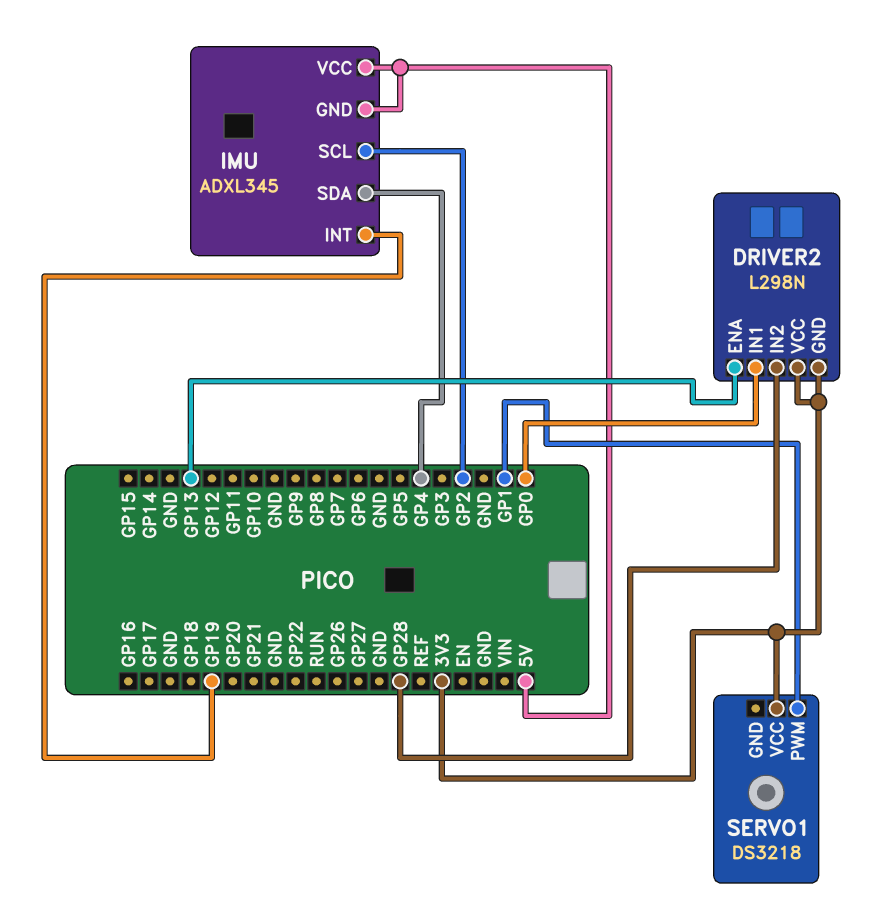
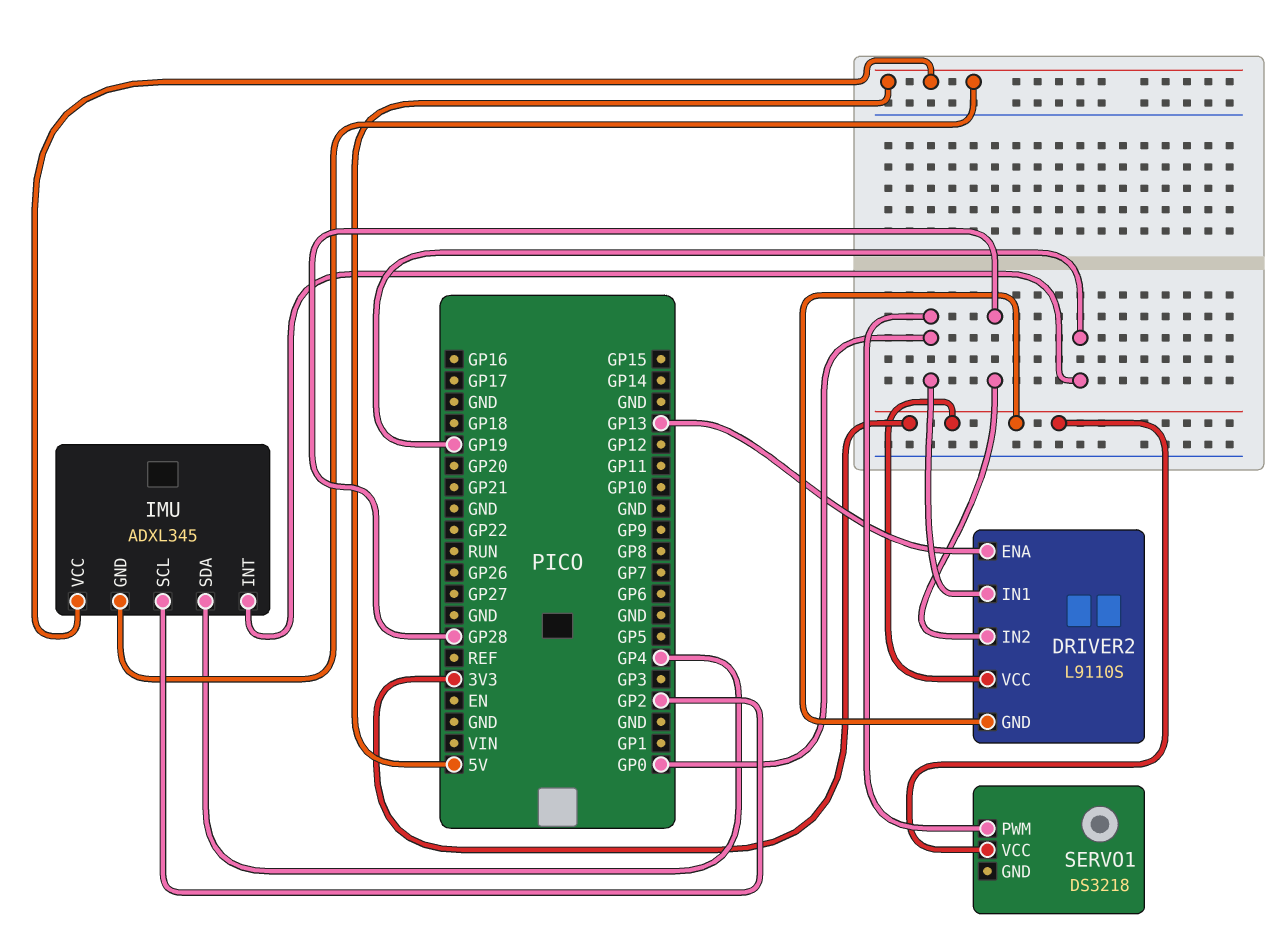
DRIVER2: L298N -> L9110S
SERVO1 pin PWM: GP1 -> GP0

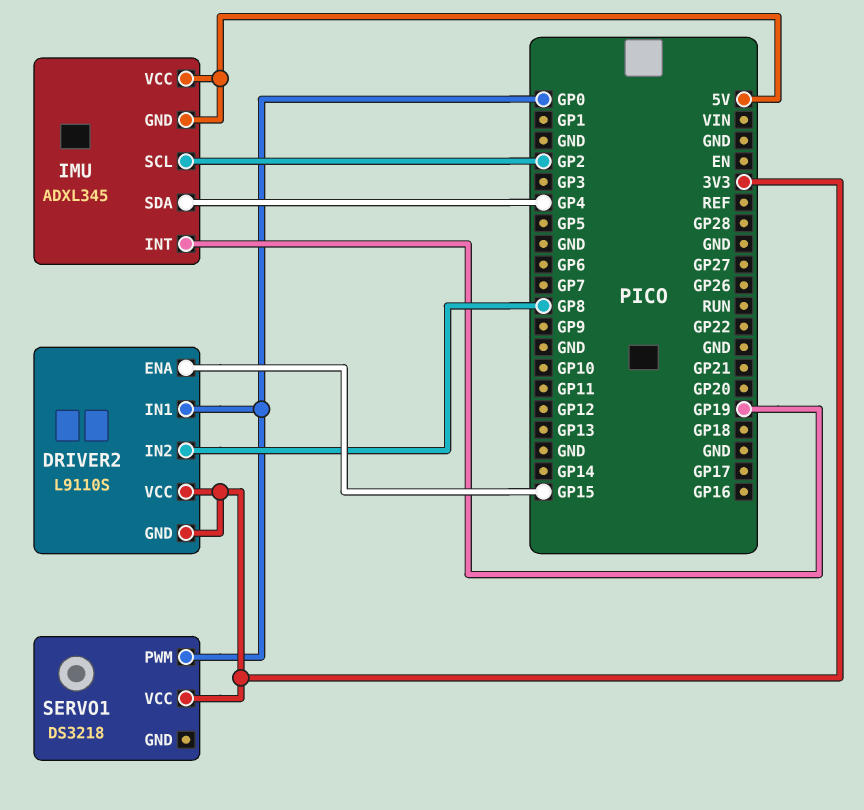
DRIVER2 pin ENA: GP13 -> GP15
DRIVER2 pin IN2: GP28 -> GP8

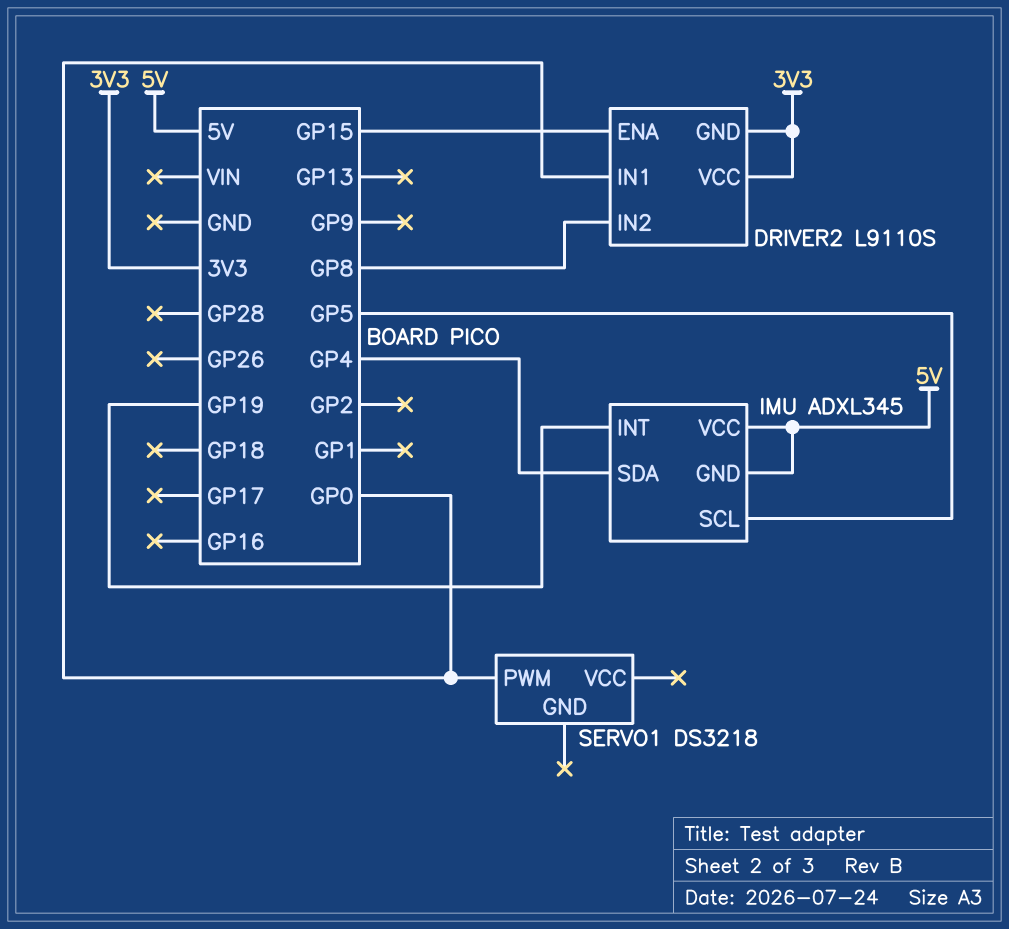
IMU pin SCL: GP2 -> GP5
SERVO1 pin VCC: 3V3 -> none

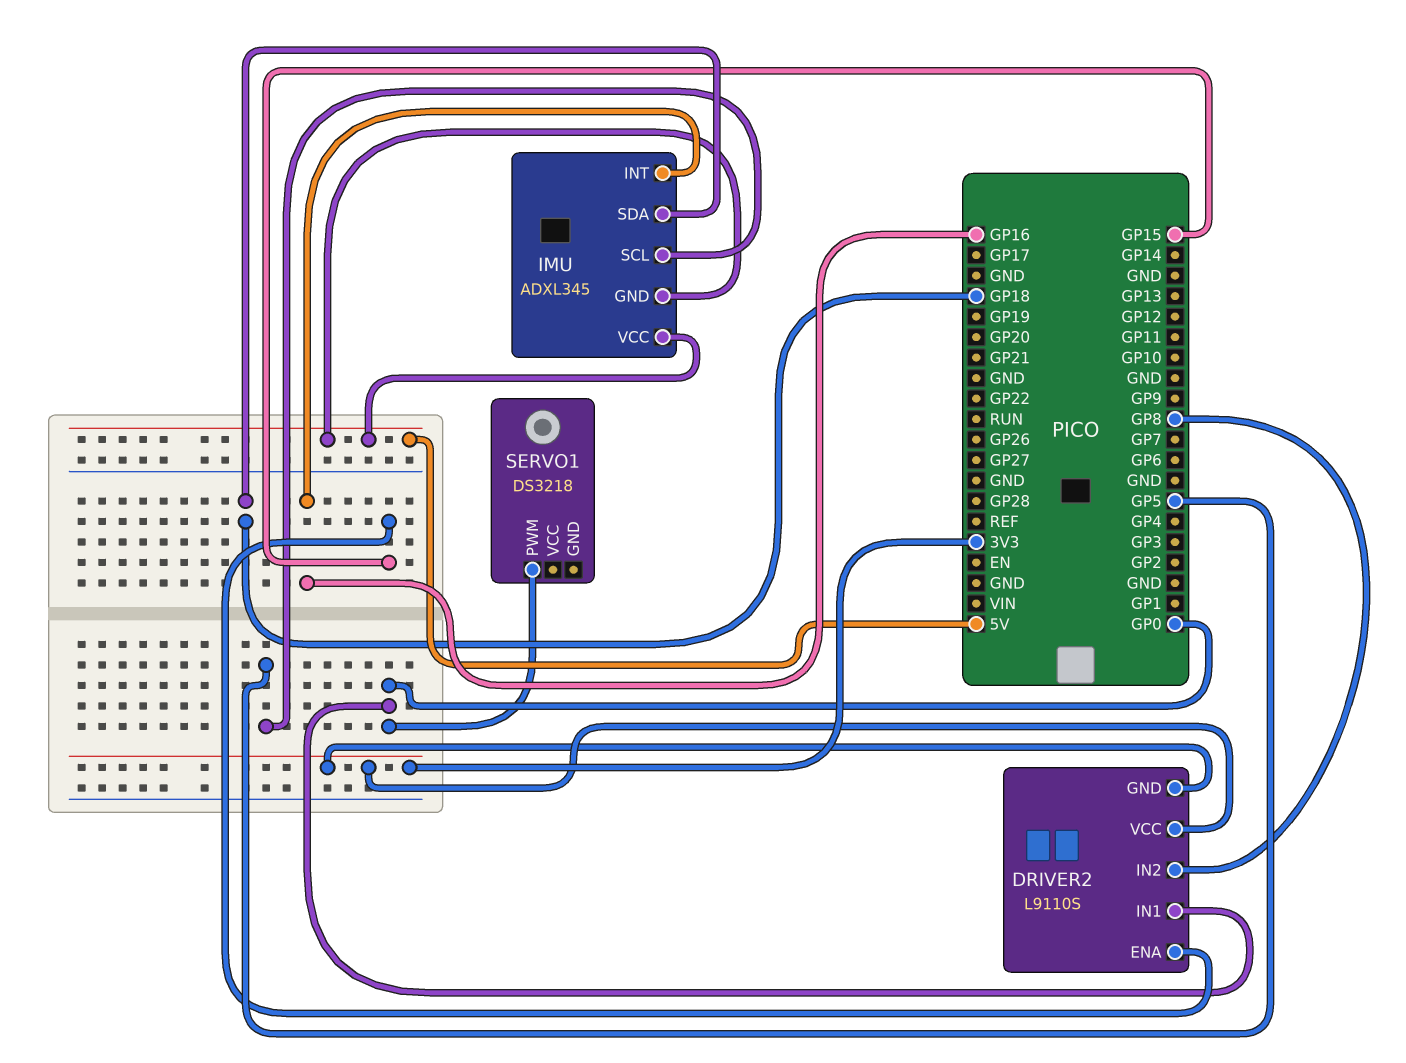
IMU pin INT: GP19 -> GP16
IMU pin SDA: GP4 -> GP18

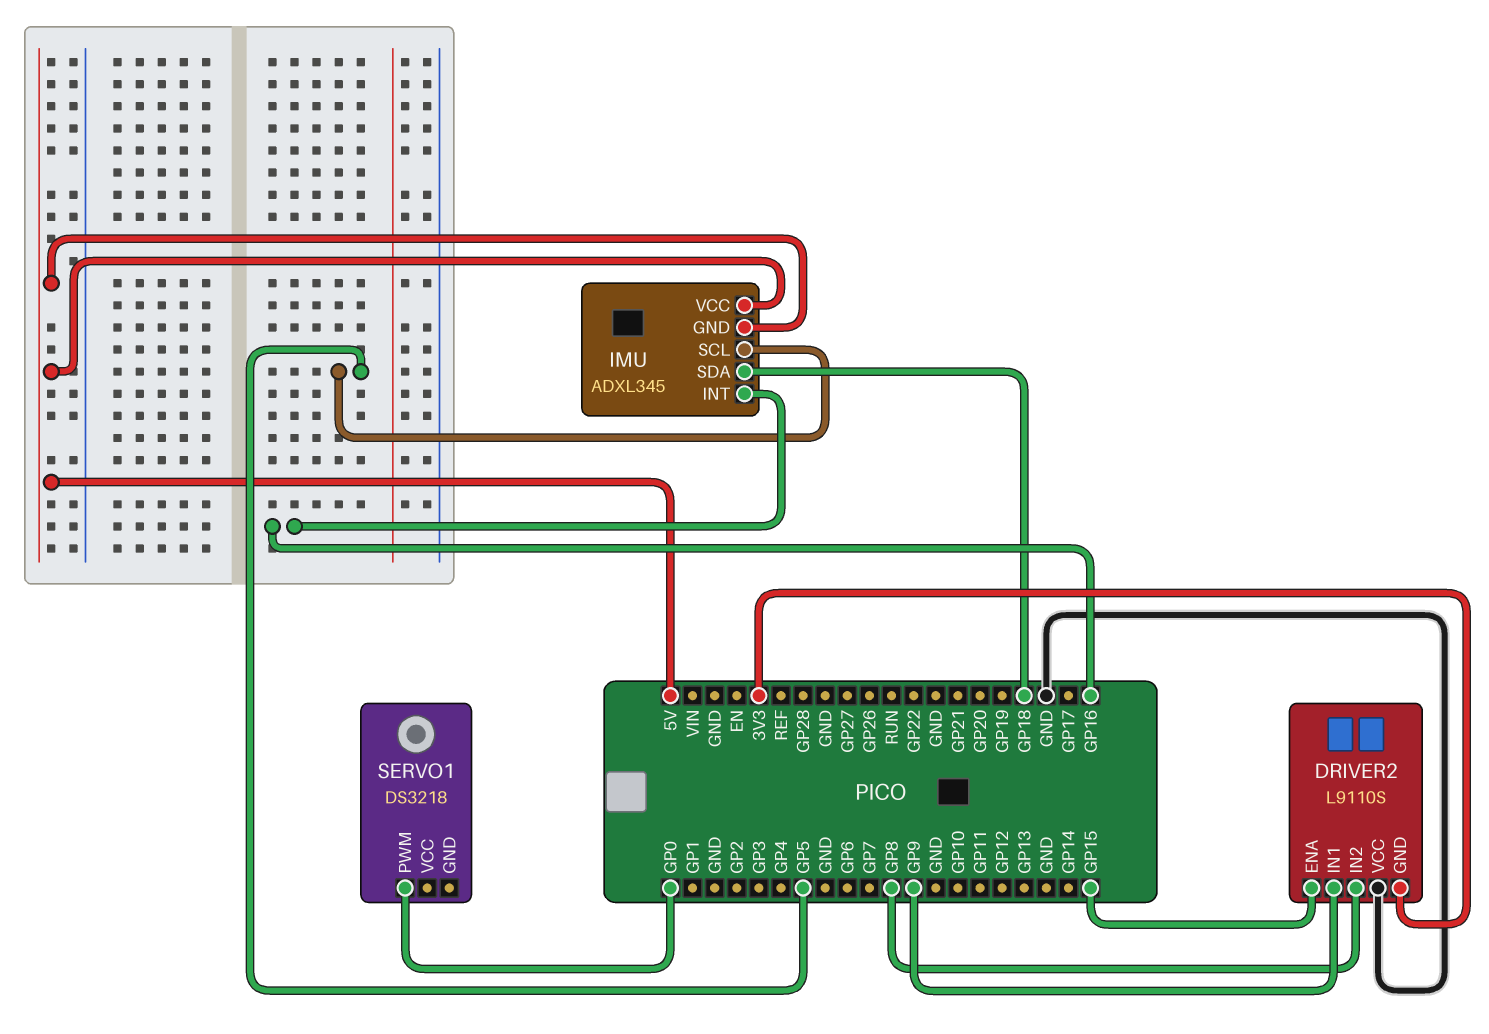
DRIVER2 pin IN1: GP0 -> GP9
DRIVER2 pin VCC: 3V3 -> GND

